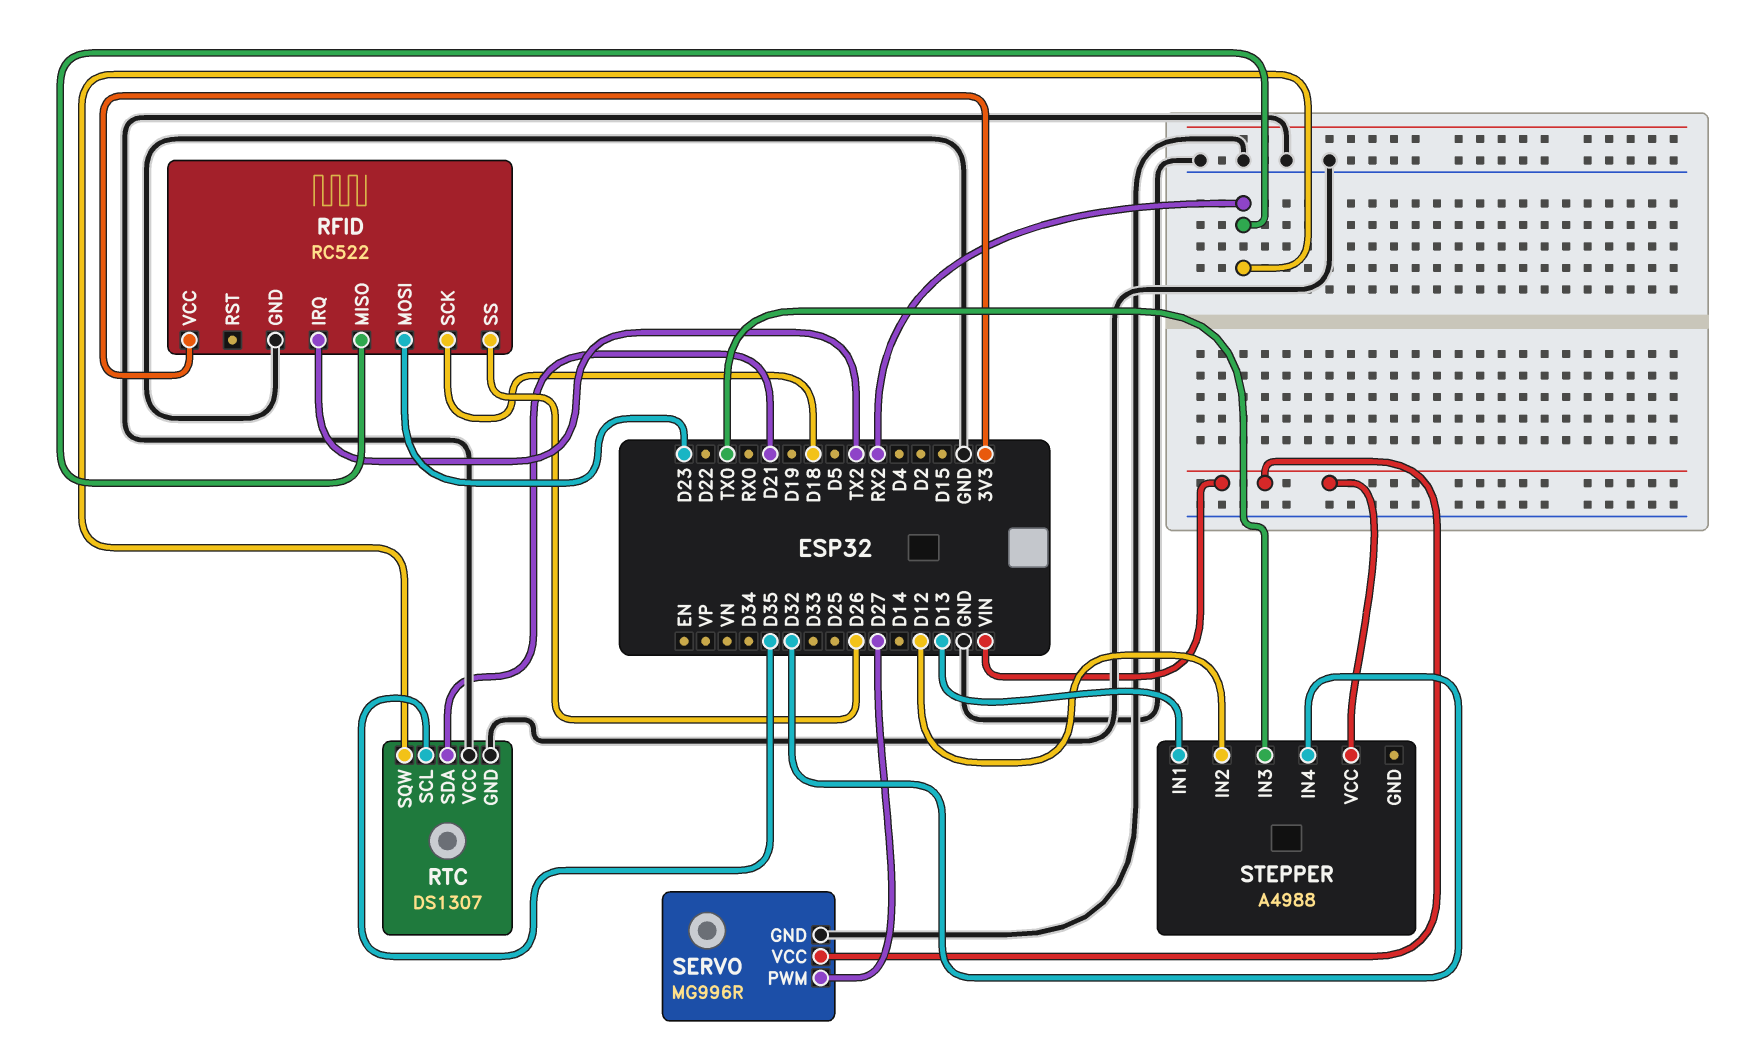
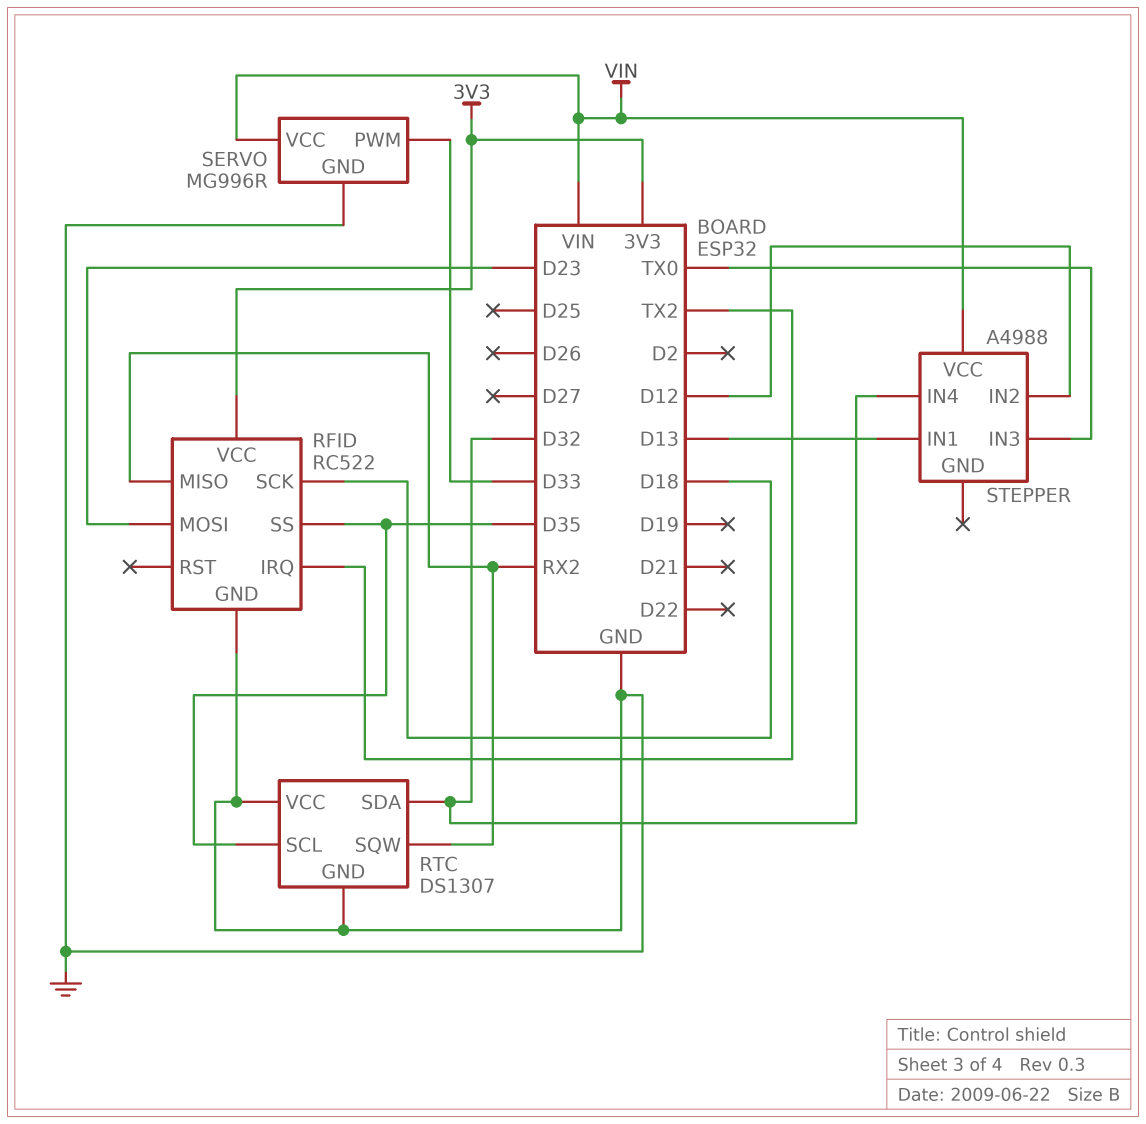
RFID pin SS: D26 -> D35
RTC pin SDA: D21 -> D32
SERVO pin PWM: D27 -> D33

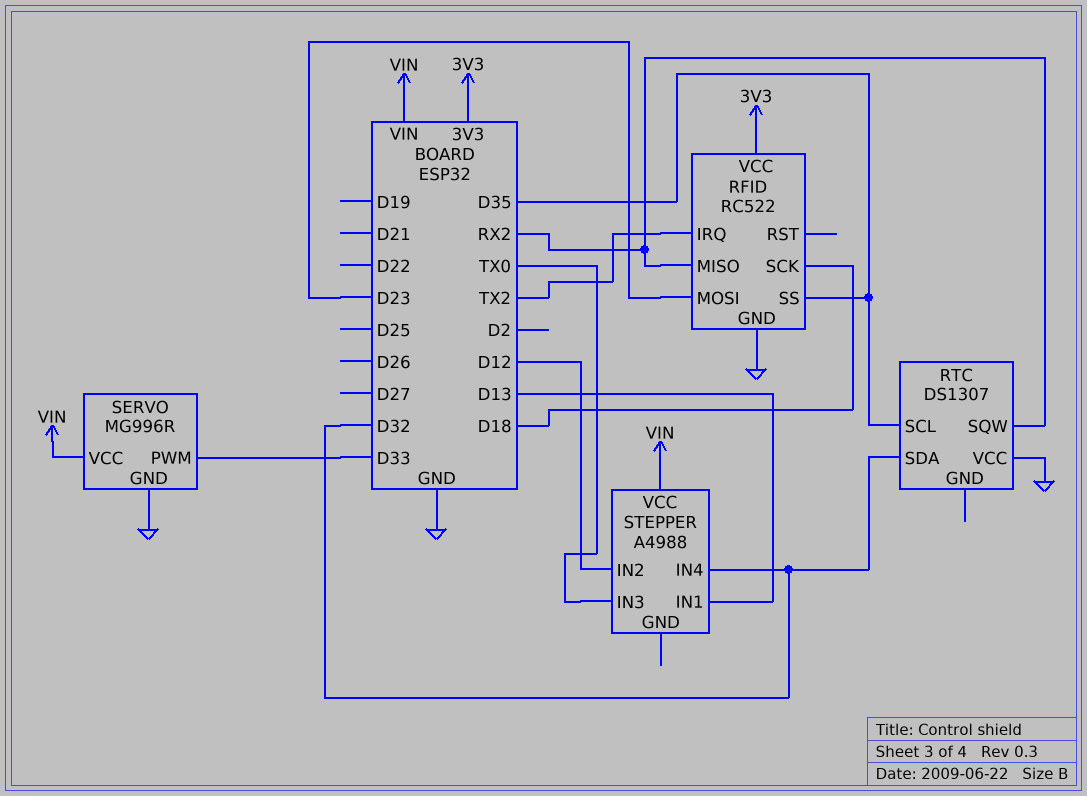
RTC pin GND: GND -> none

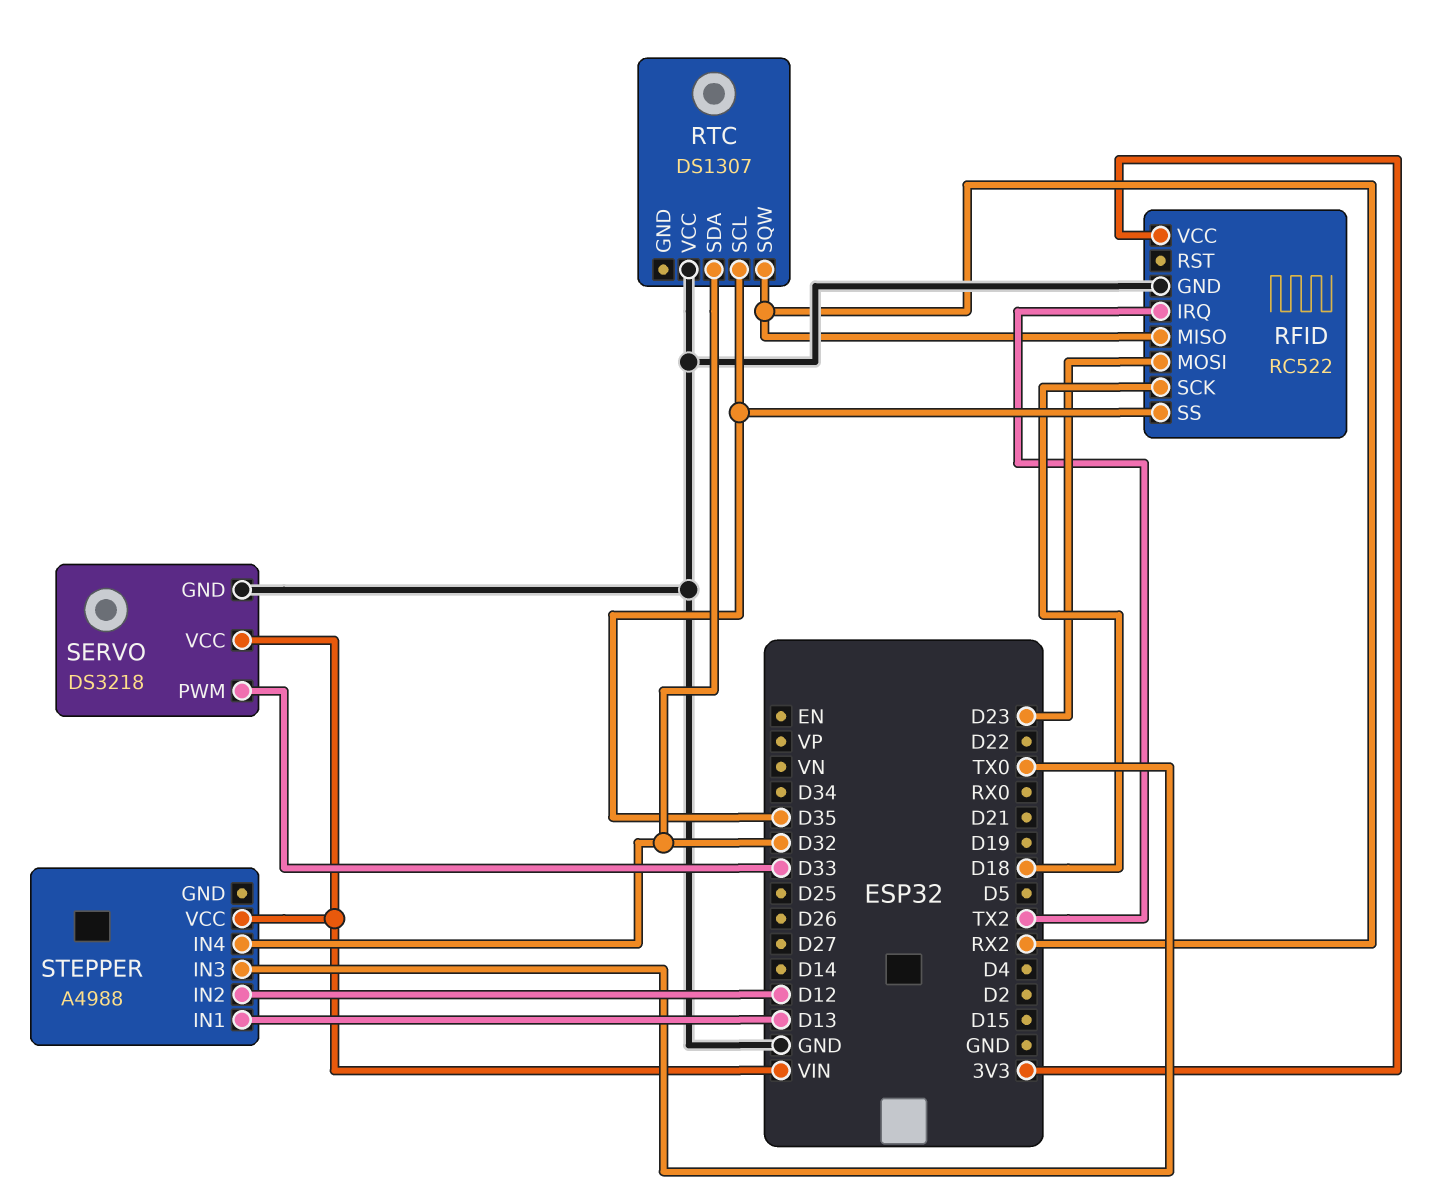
SERVO: MG996R -> DS3218

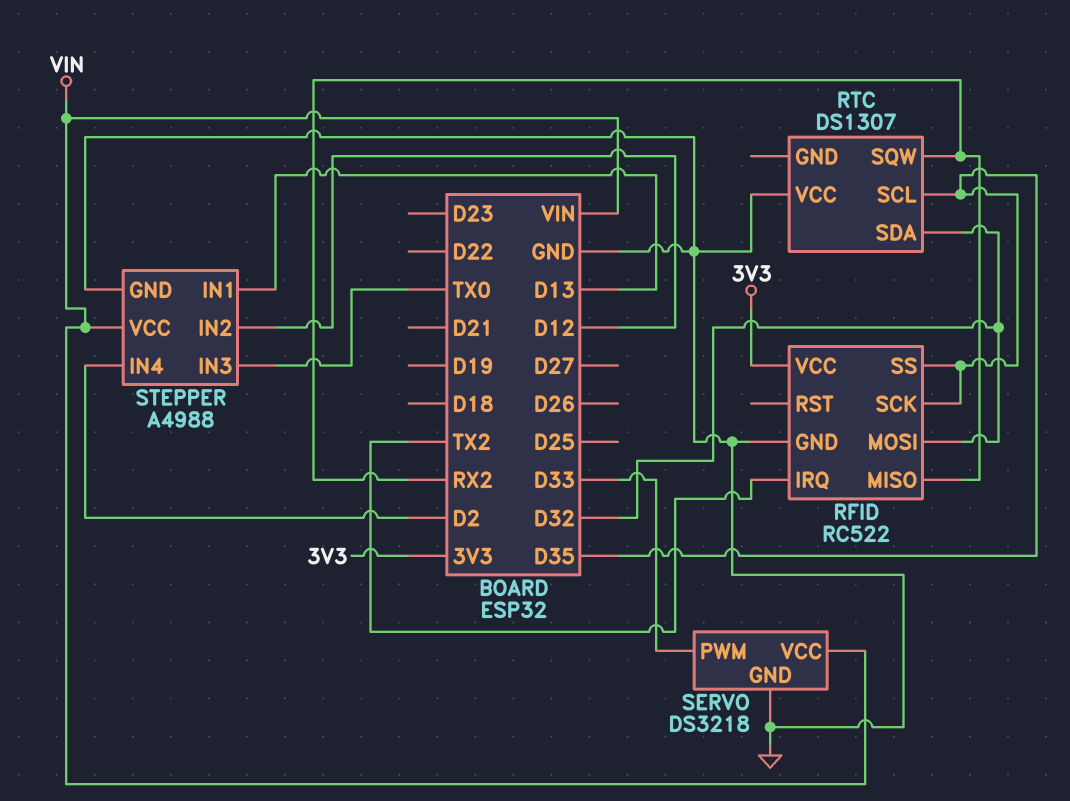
RFID pin MOSI: D23 -> D32
RFID pin SCK: D18 -> D35
STEPPER pin GND: none -> GND
STEPPER pin IN4: D32 -> D2

